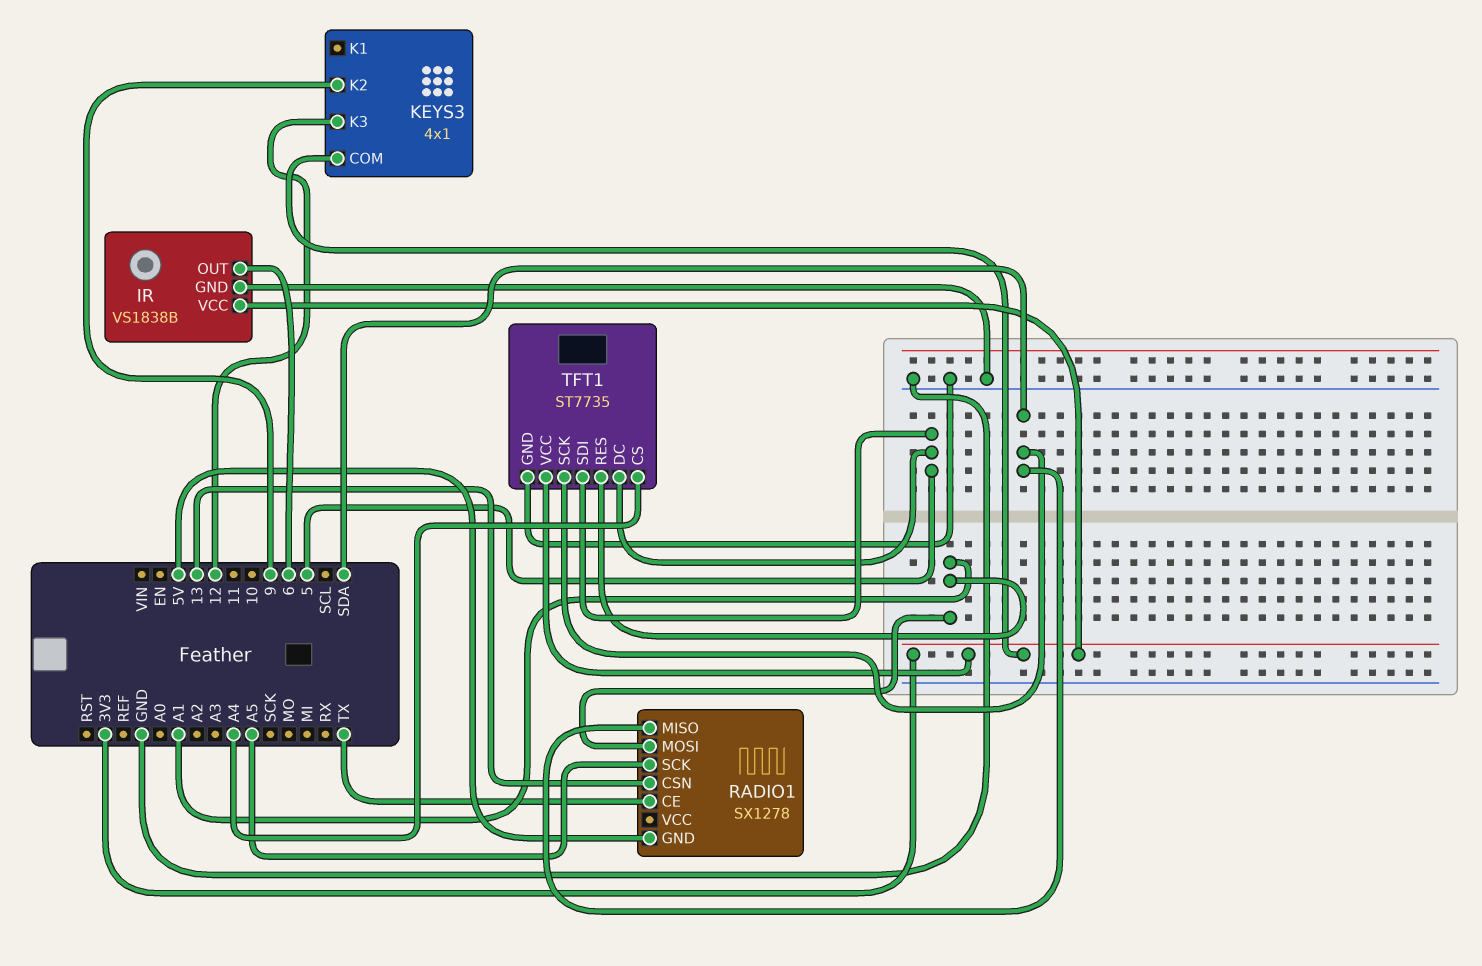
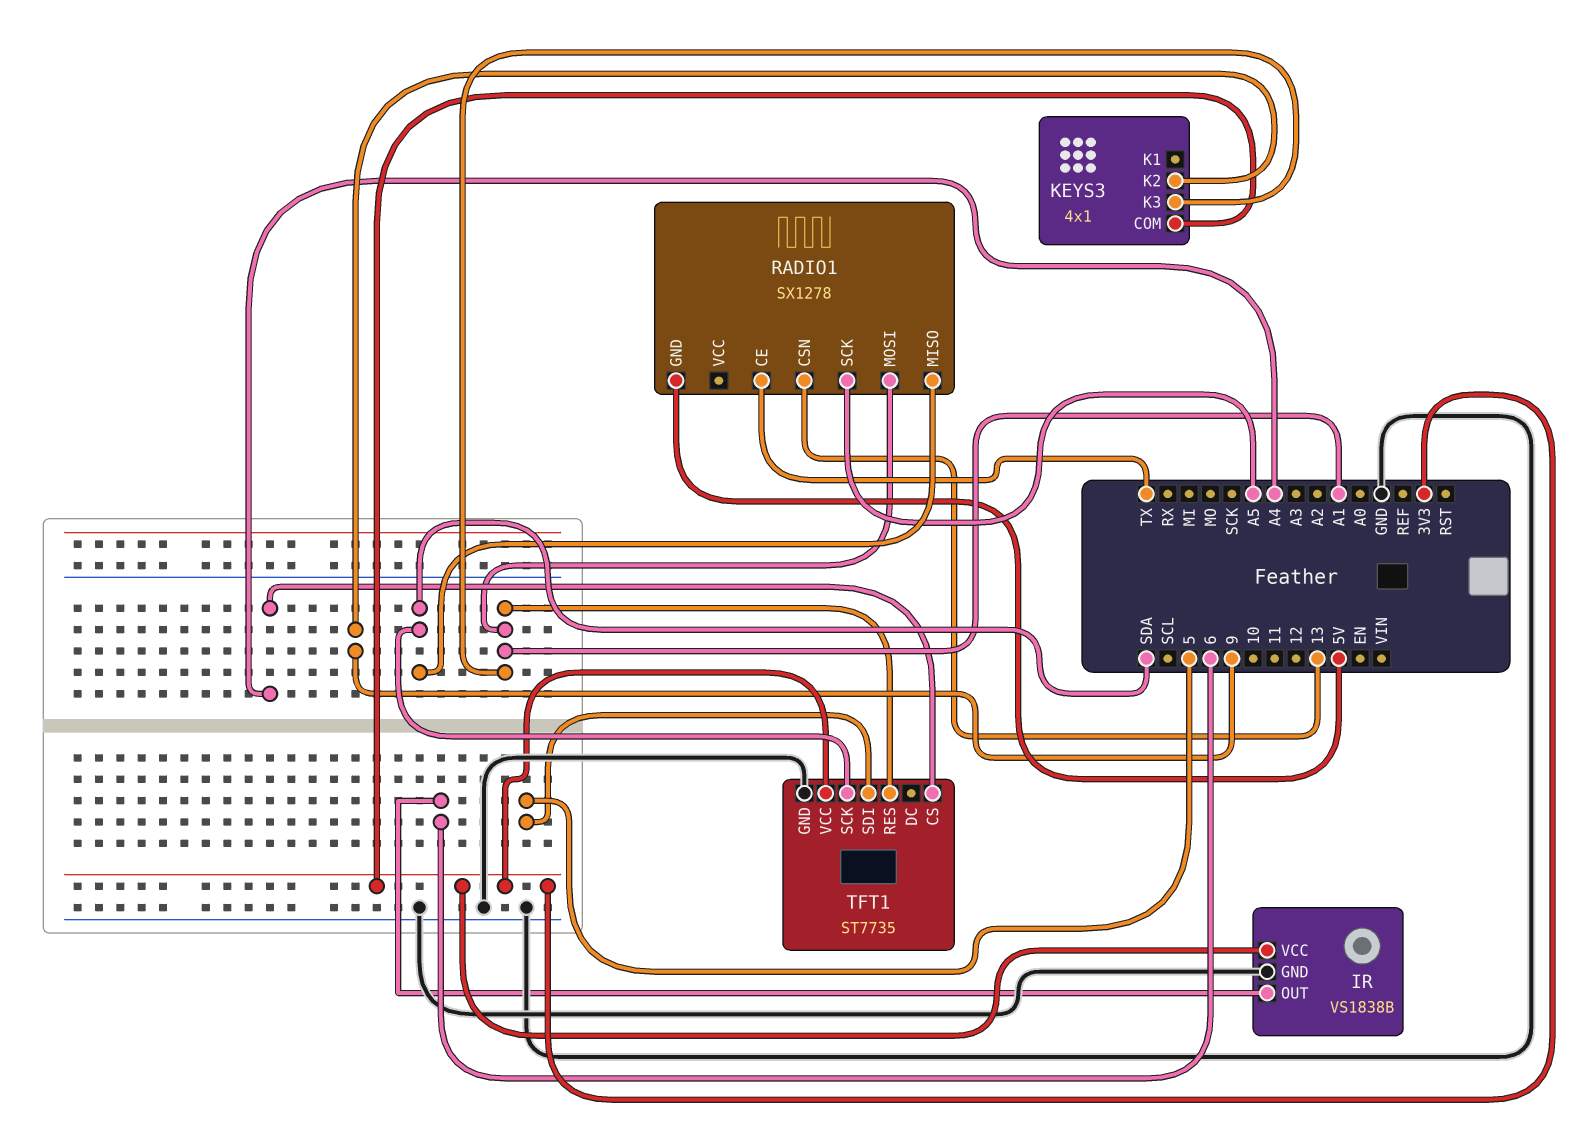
KEYS3 pin K3: 12 -> A1
TFT1 pin DC: 5 -> none

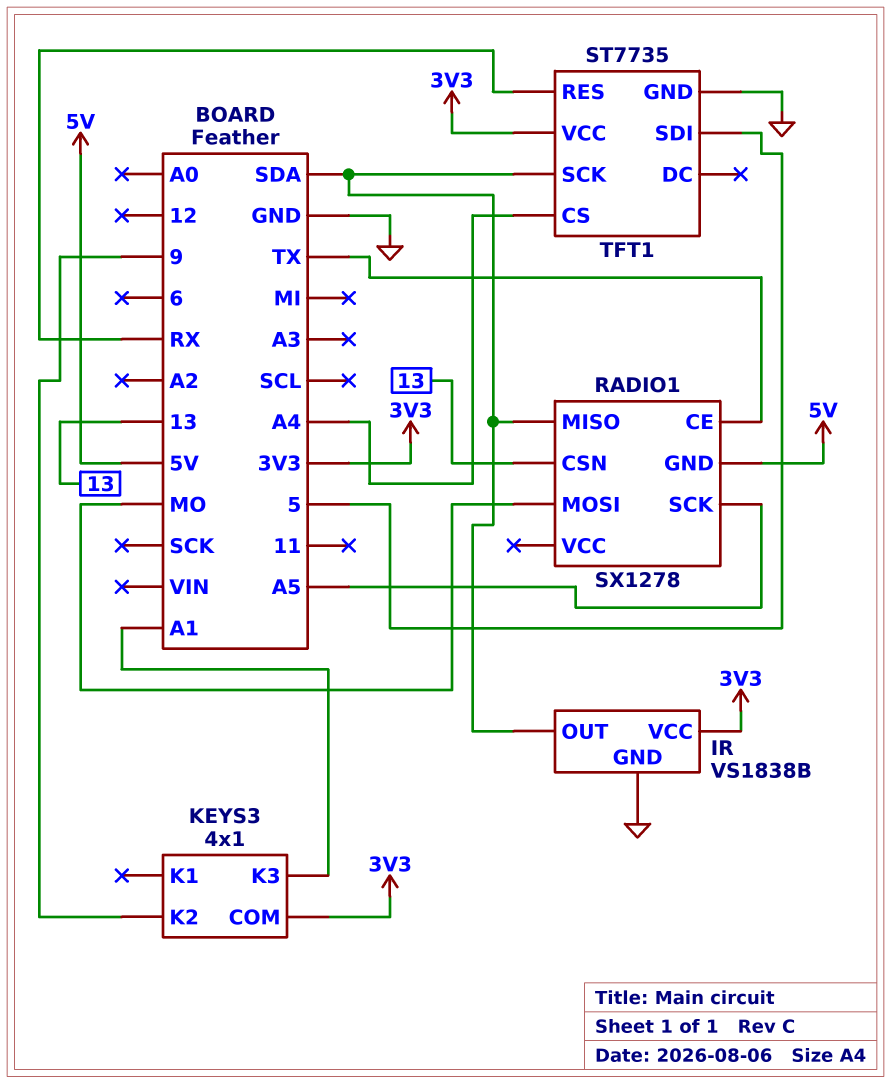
IR pin OUT: 6 -> SDA
RADIO1 pin MOSI: A1 -> MO
TFT1 pin RES: A1 -> RX

